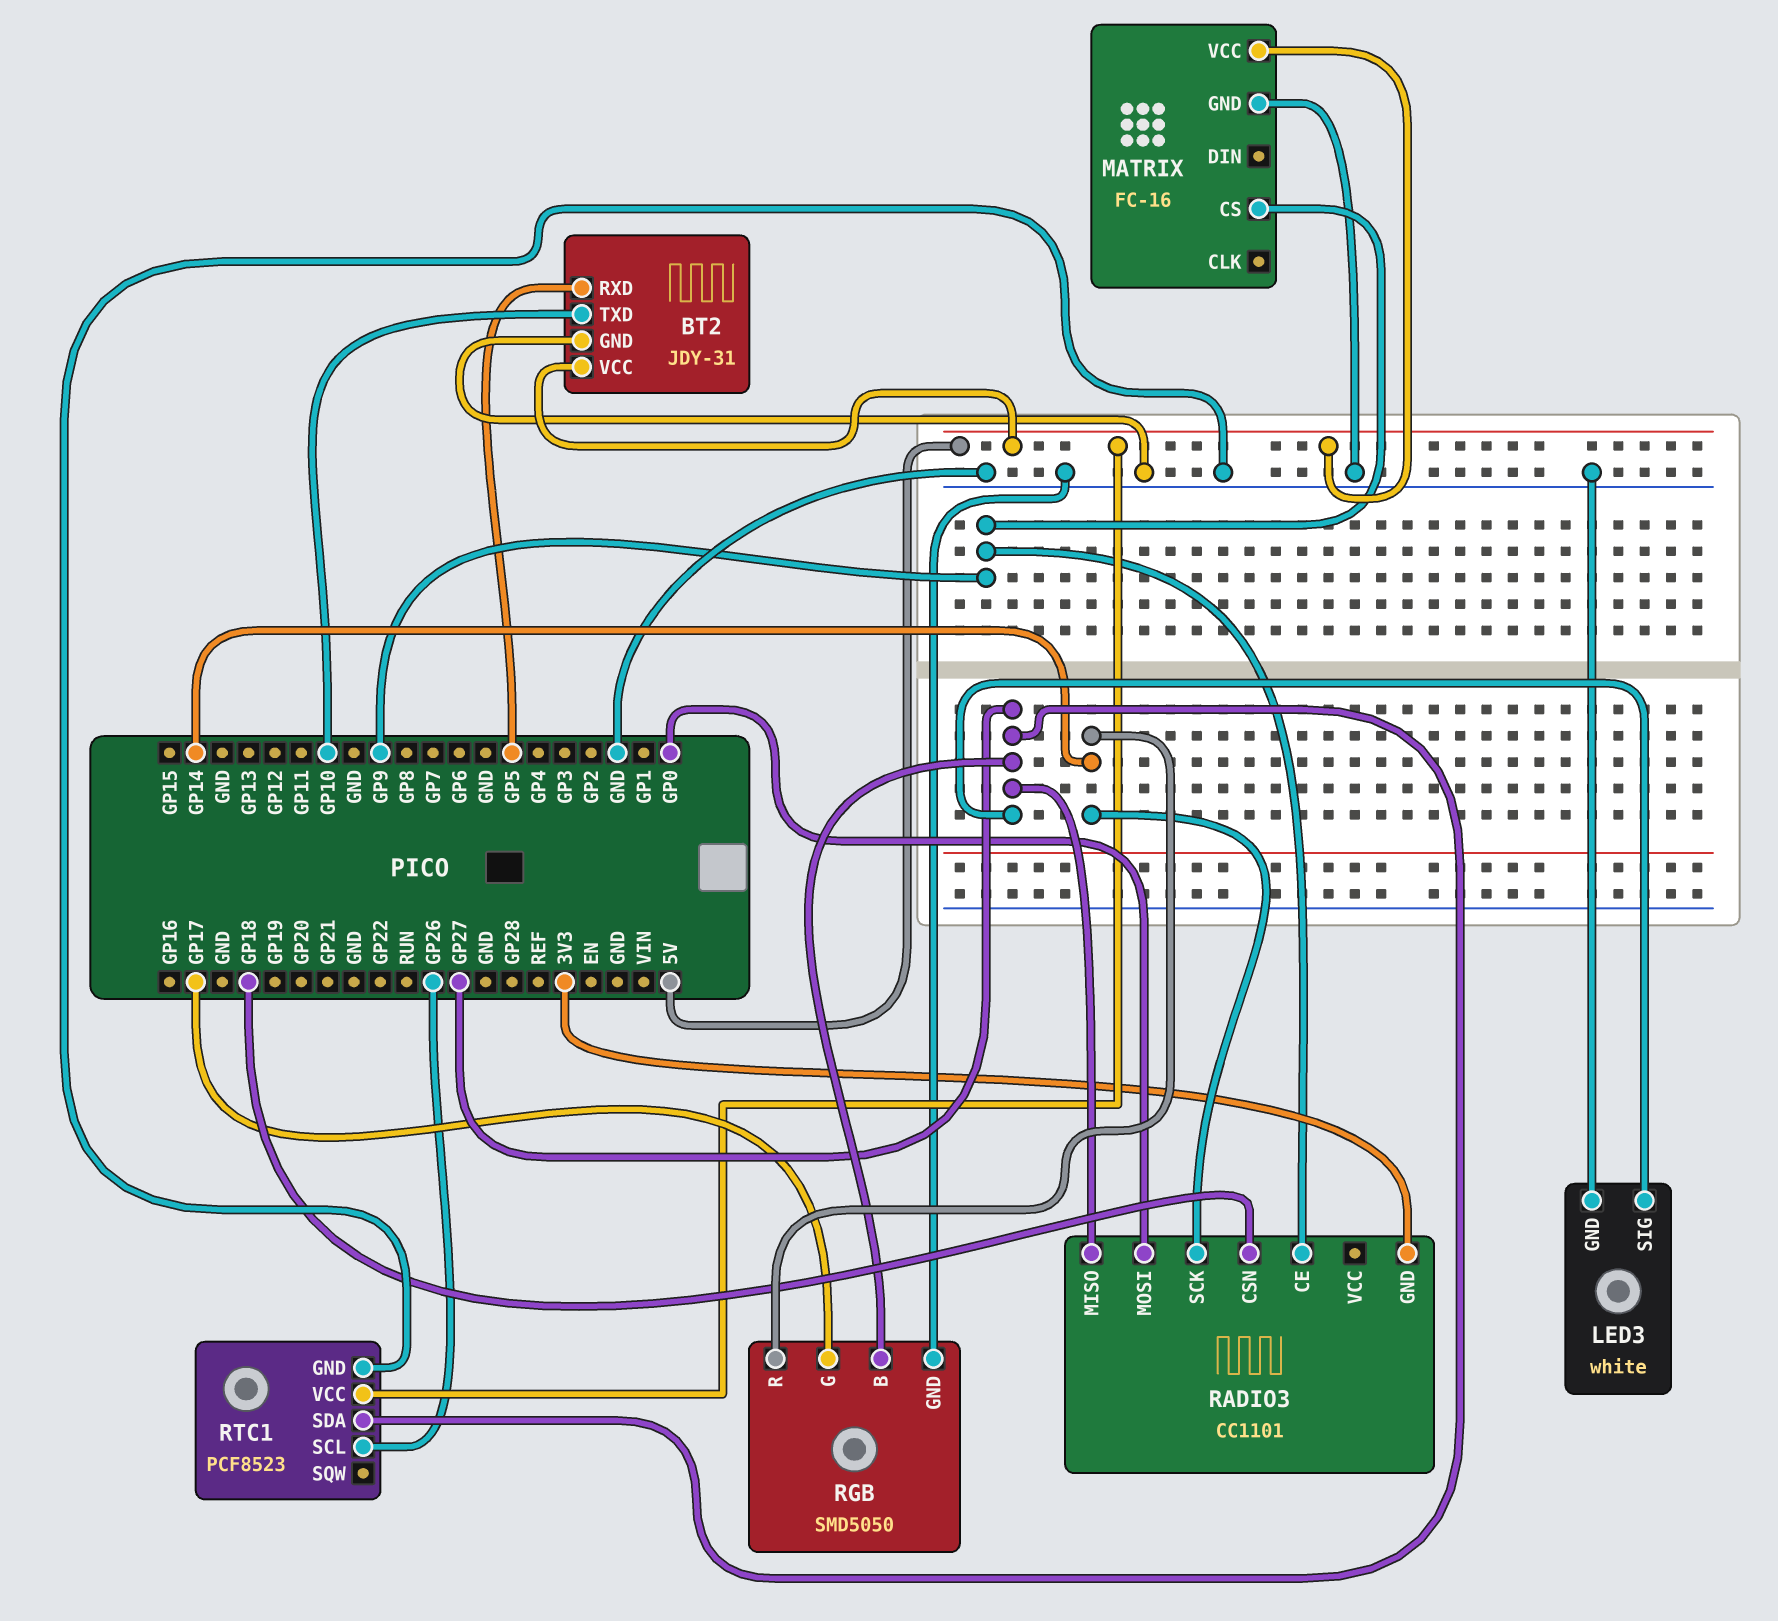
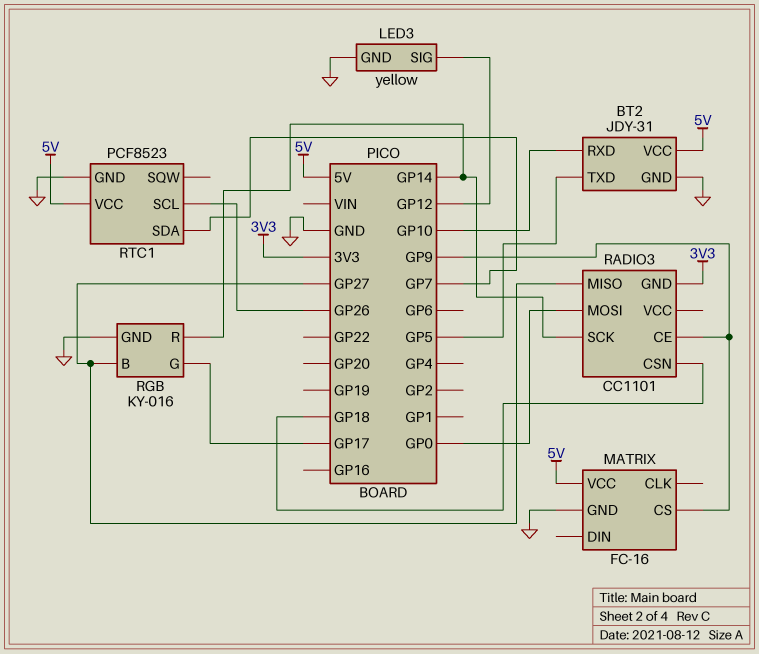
BT2 pin RXD: GP5 -> GP10
BT2 pin TXD: GP10 -> GP5
LED3: white -> yellow
LED3 pin SIG: GP27 -> GP12
RGB: SMD5050 -> KY-016
RTC1 pin SDA: GP27 -> GP7

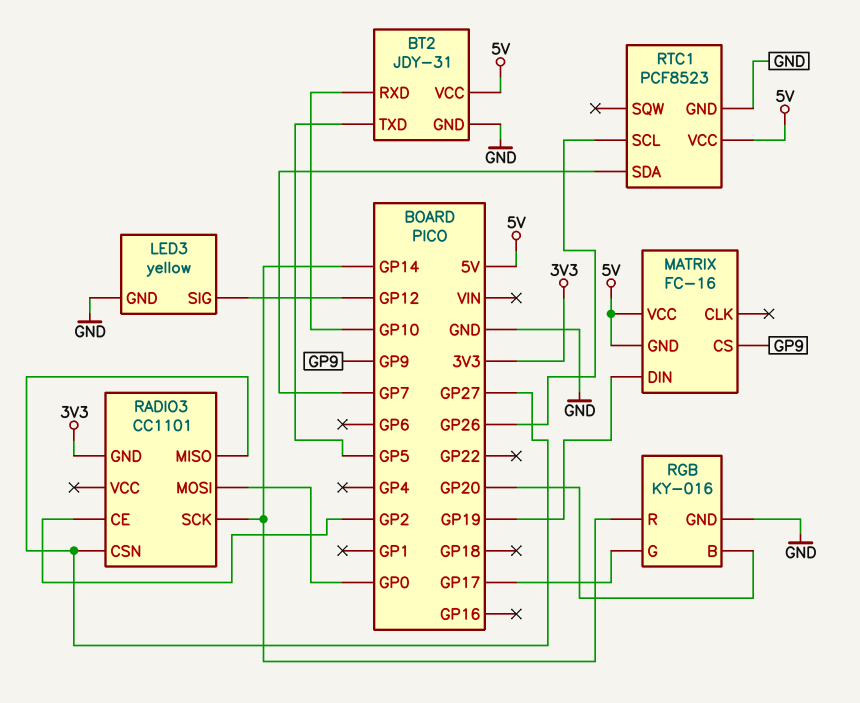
MATRIX pin DIN: none -> GP19
MATRIX pin GND: GND -> 5V
RADIO3 pin CE: GP9 -> GP2
RADIO3 pin CSN: GP18 -> GP27
RGB pin B: GP27 -> GP20

